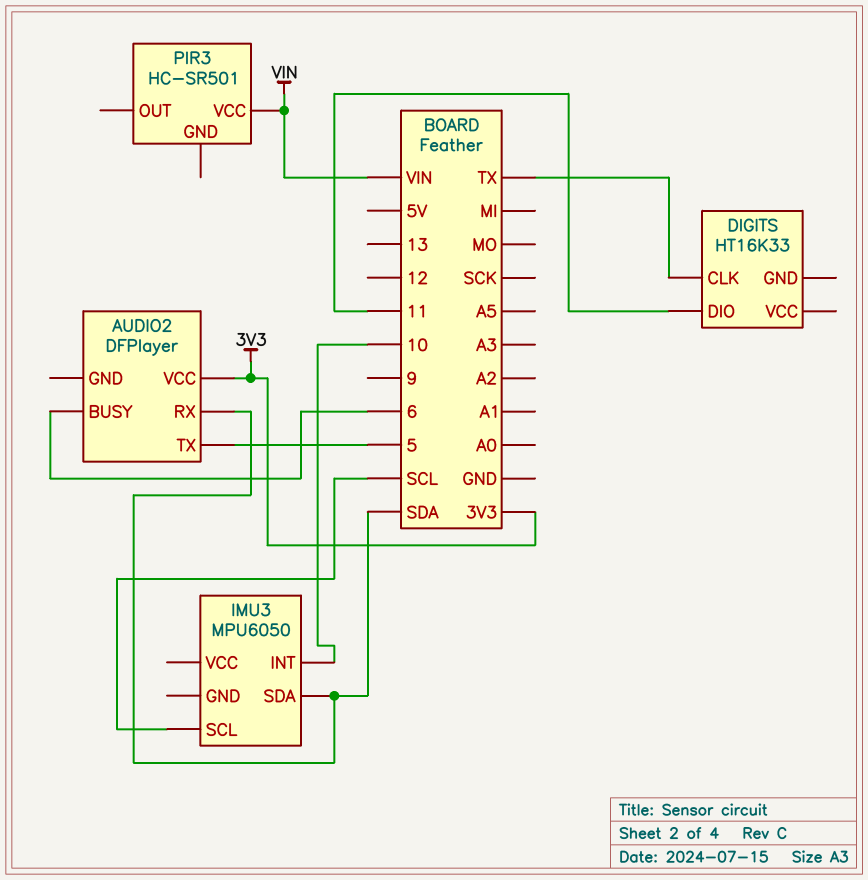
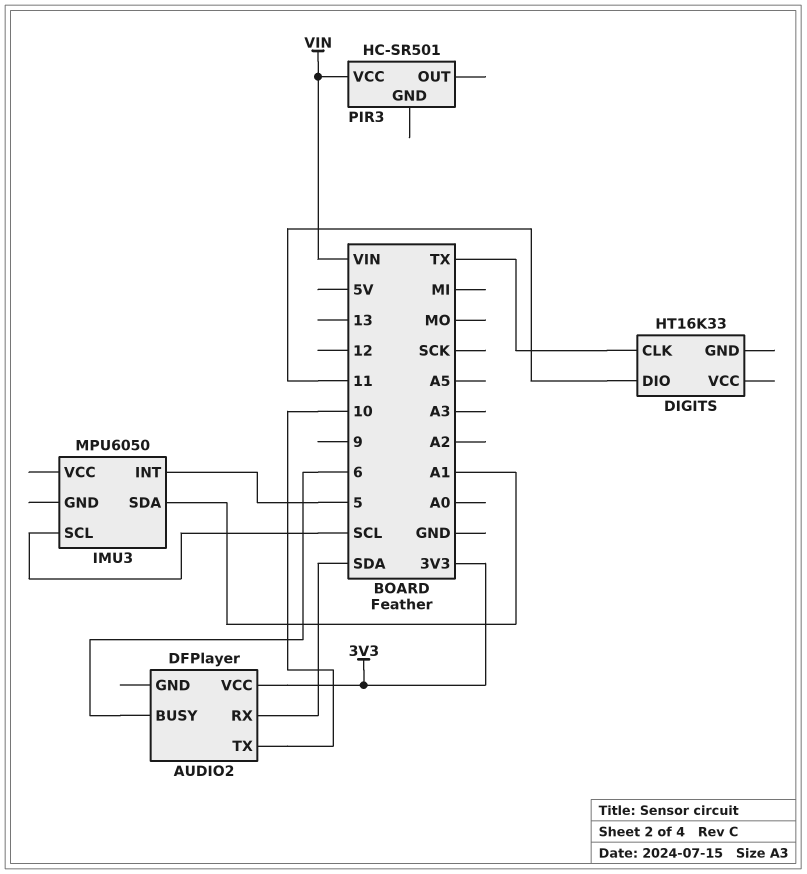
AUDIO2 pin TX: 5 -> 10
IMU3 pin INT: 10 -> 5
IMU3 pin SDA: SDA -> A1

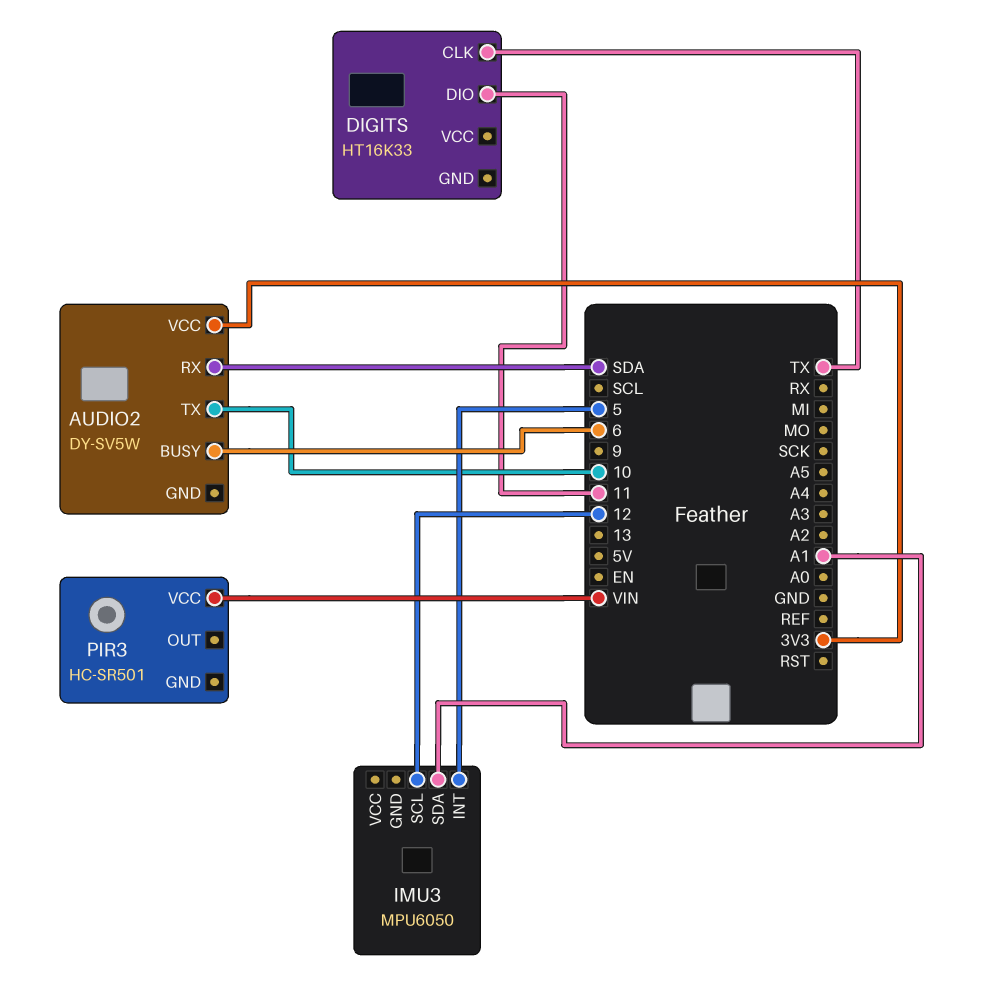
AUDIO2: DFPlayer -> DY-SV5W
IMU3 pin SCL: SCL -> 12

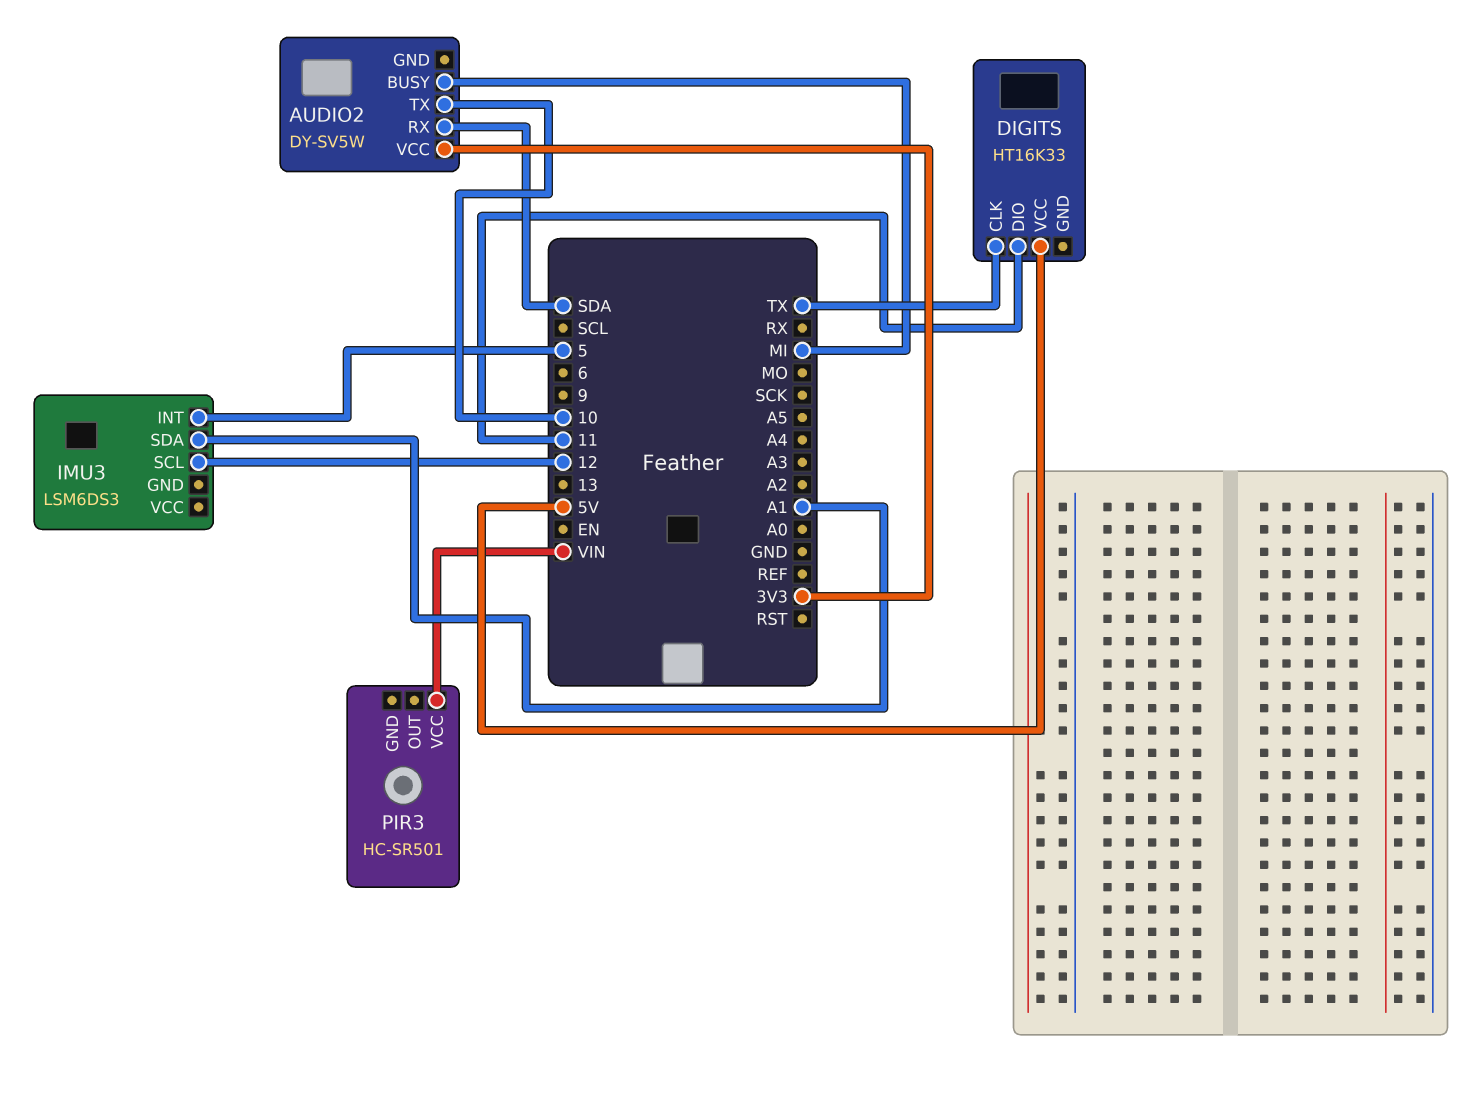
AUDIO2 pin BUSY: 6 -> MI
DIGITS pin VCC: none -> 5V
IMU3: MPU6050 -> LSM6DS3

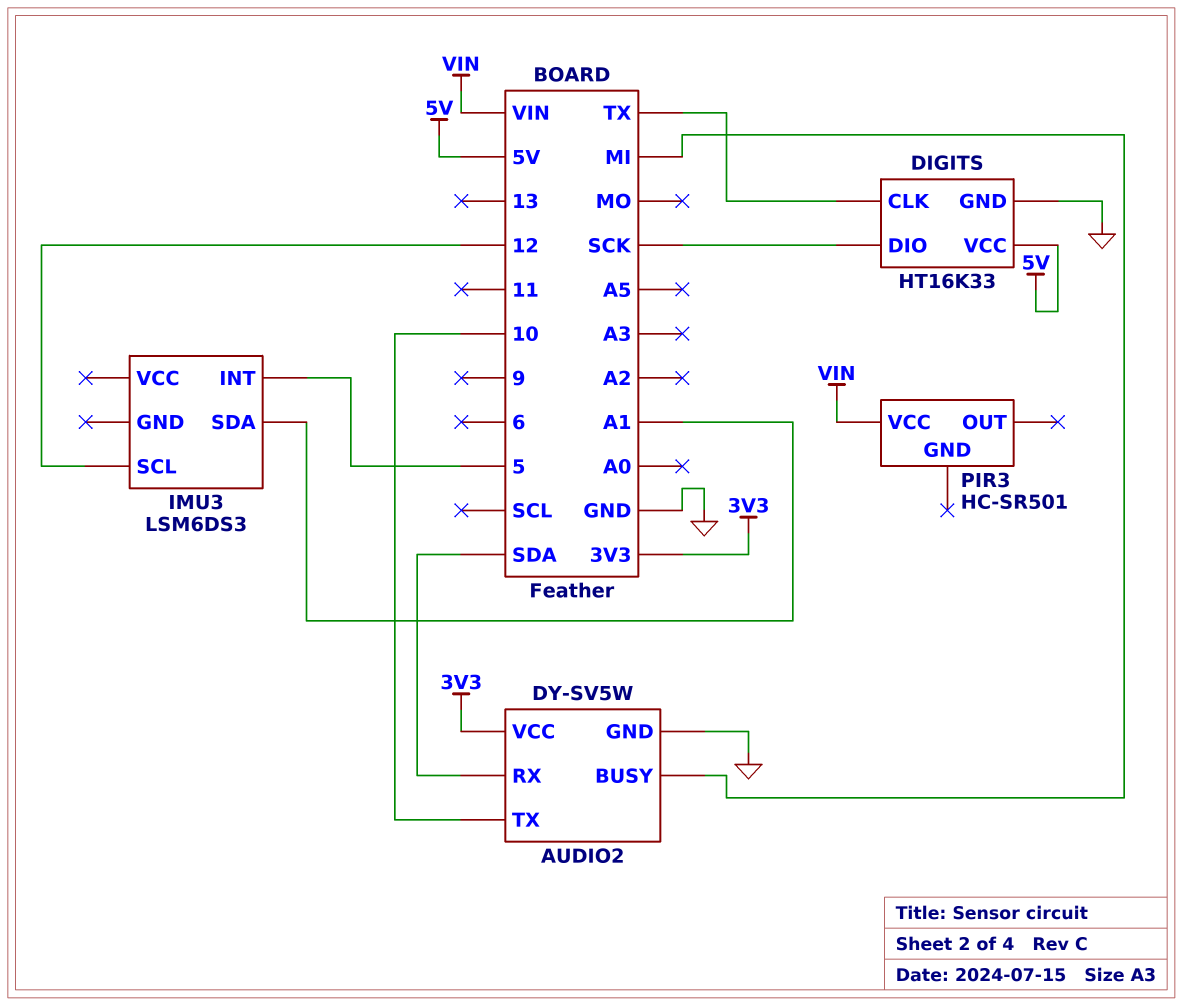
AUDIO2 pin GND: none -> GND
DIGITS pin DIO: 11 -> SCK
DIGITS pin GND: none -> GND

